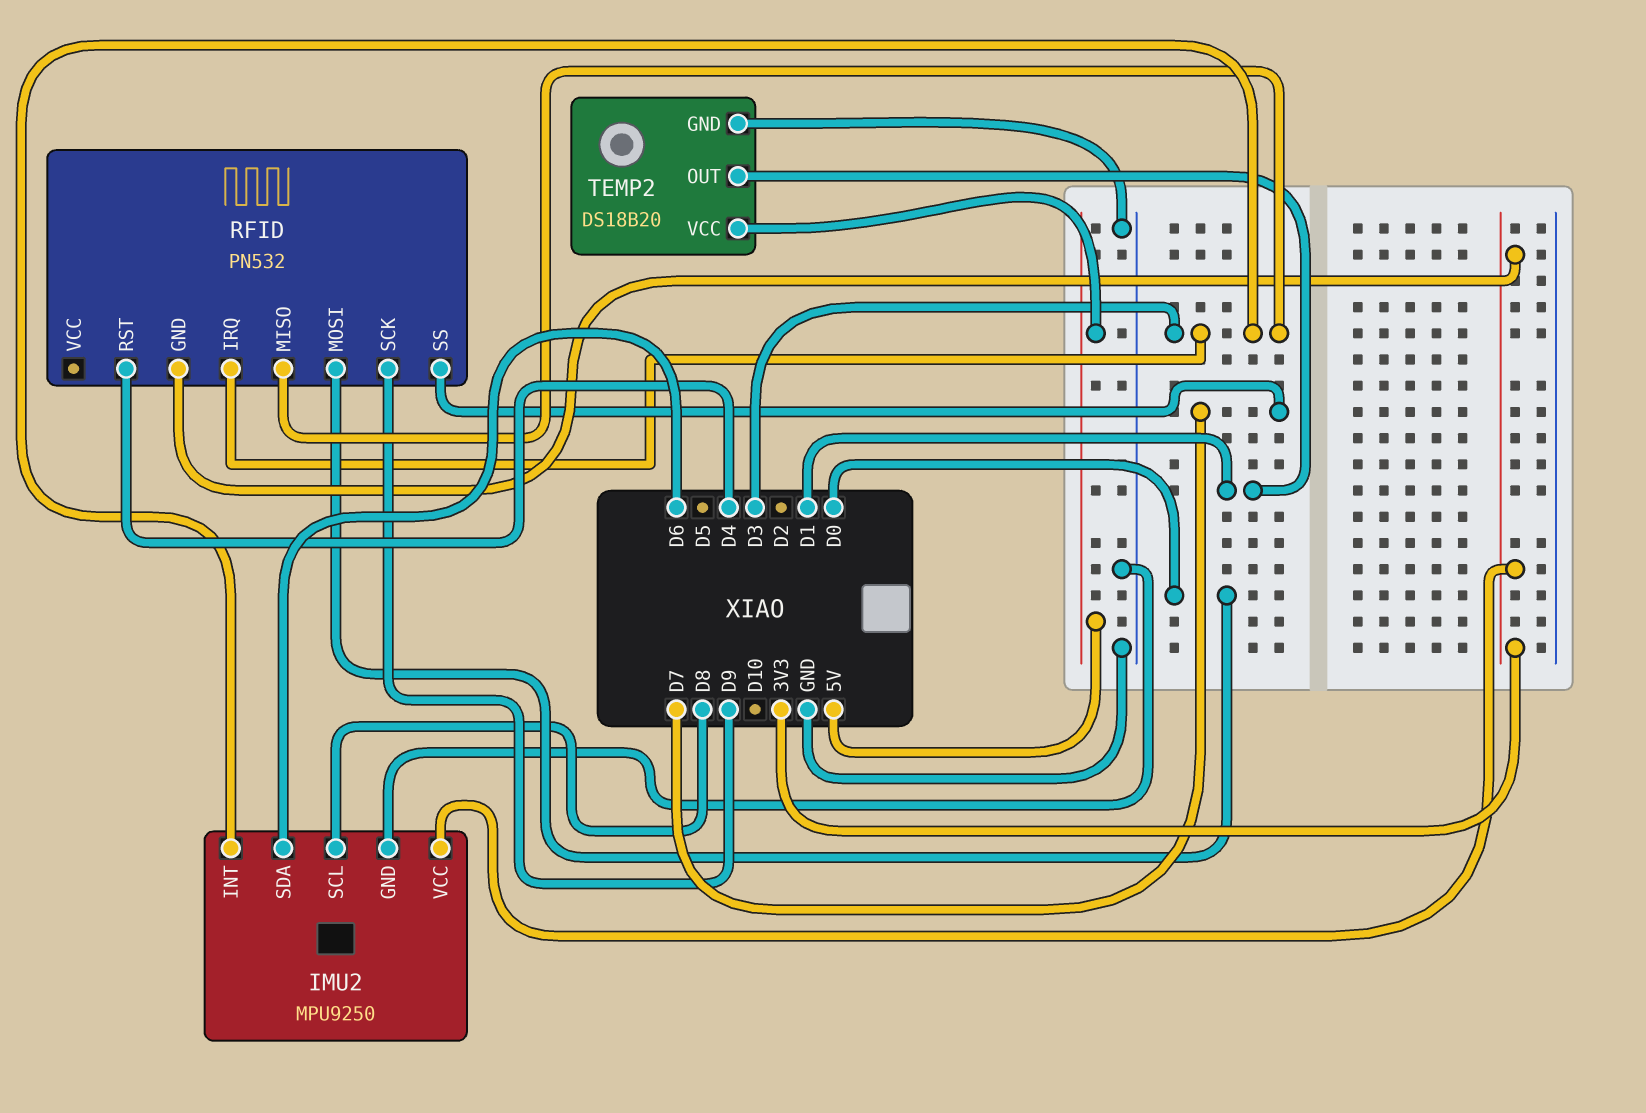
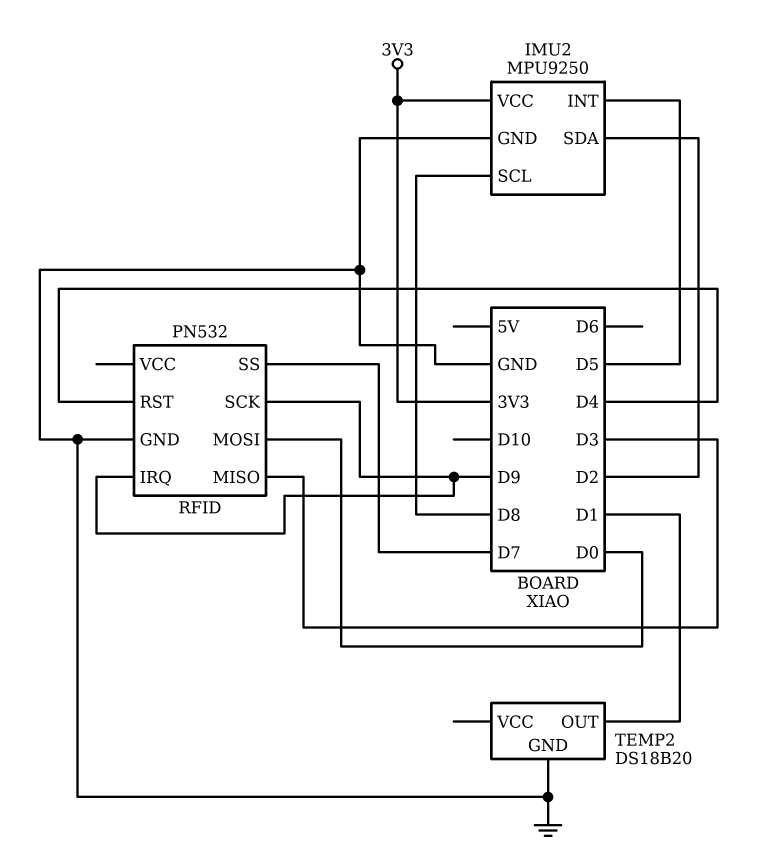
IMU2 pin INT: D3 -> D5
IMU2 pin SDA: D6 -> D2
RFID pin GND: 3V3 -> GND
RFID pin IRQ: D3 -> D9
TEMP2 pin VCC: 5V -> none

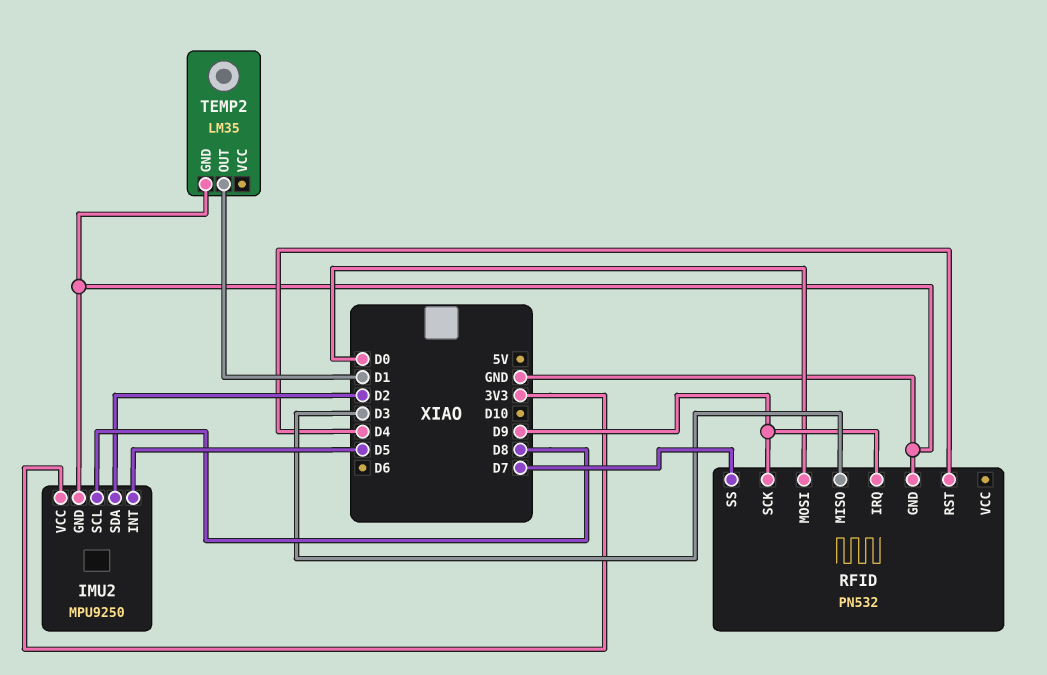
TEMP2: DS18B20 -> LM35

